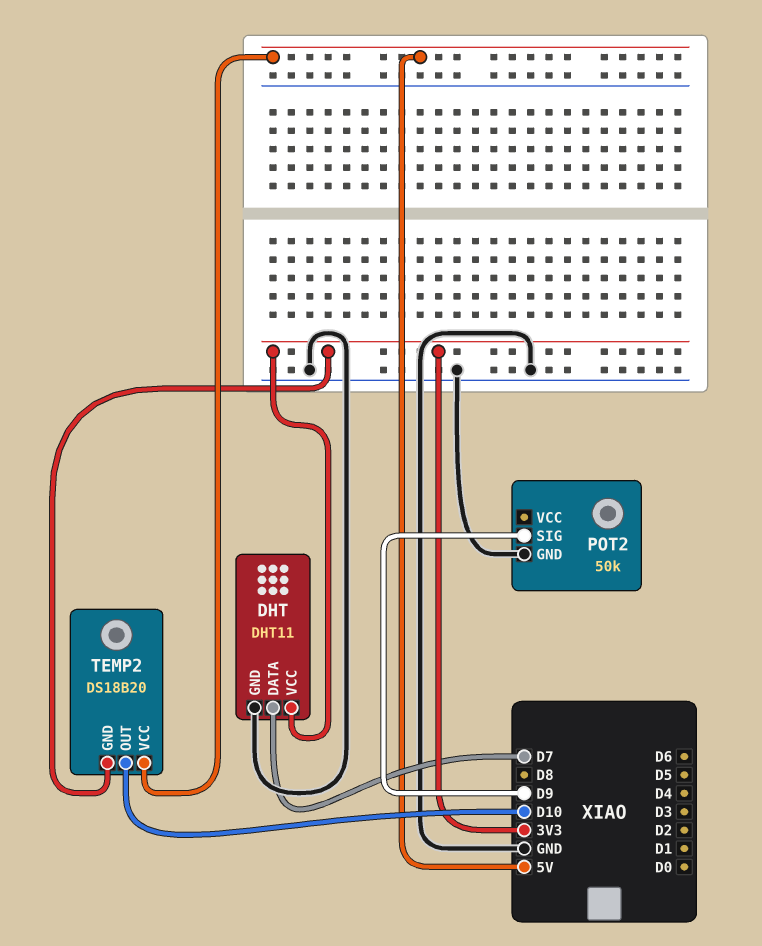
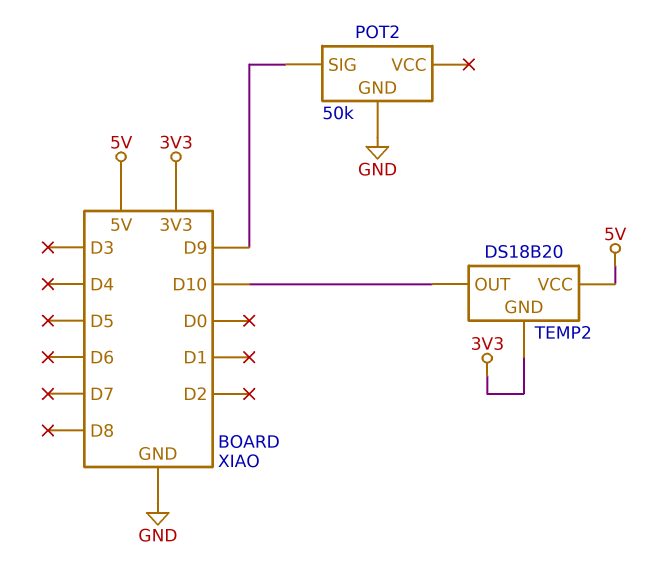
DHT: DHT11 -> none
DHT pin DATA: D7 -> none
DHT pin GND: GND -> none
DHT pin VCC: 3V3 -> none

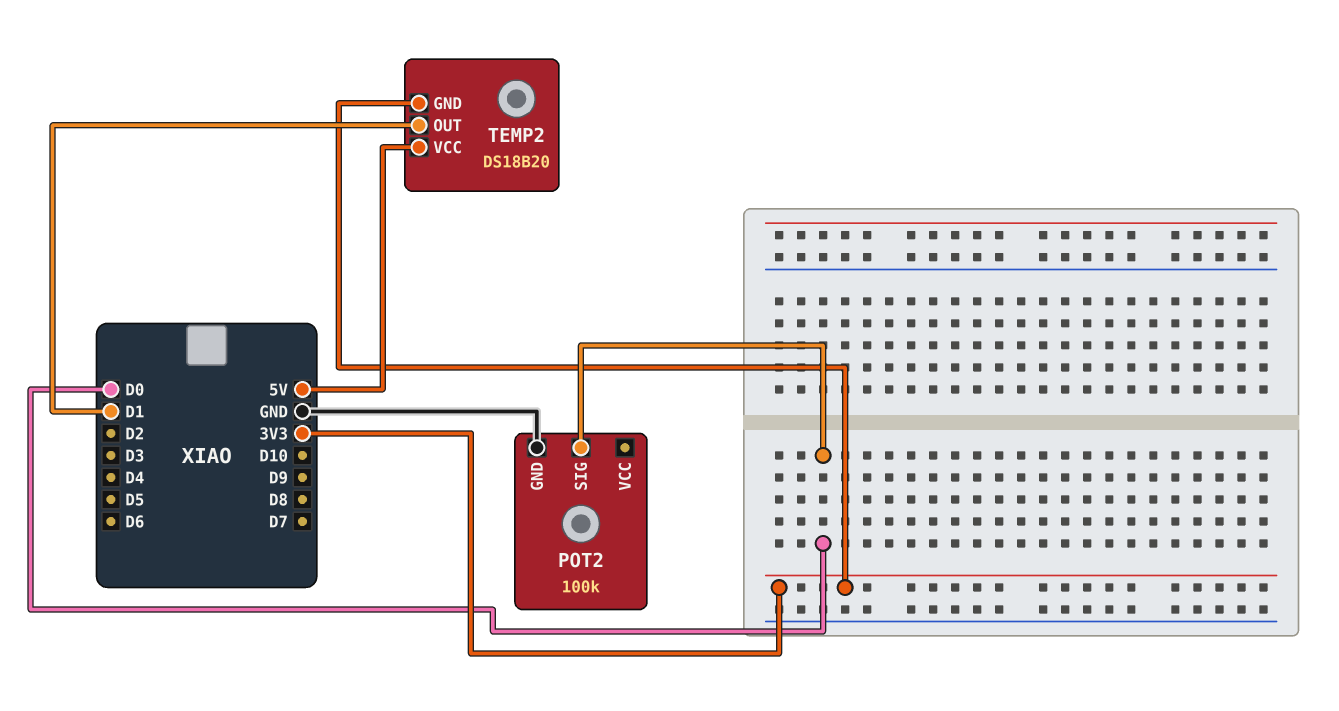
POT2: 50k -> 100k
POT2 pin SIG: D9 -> D0
TEMP2 pin OUT: D10 -> D1

